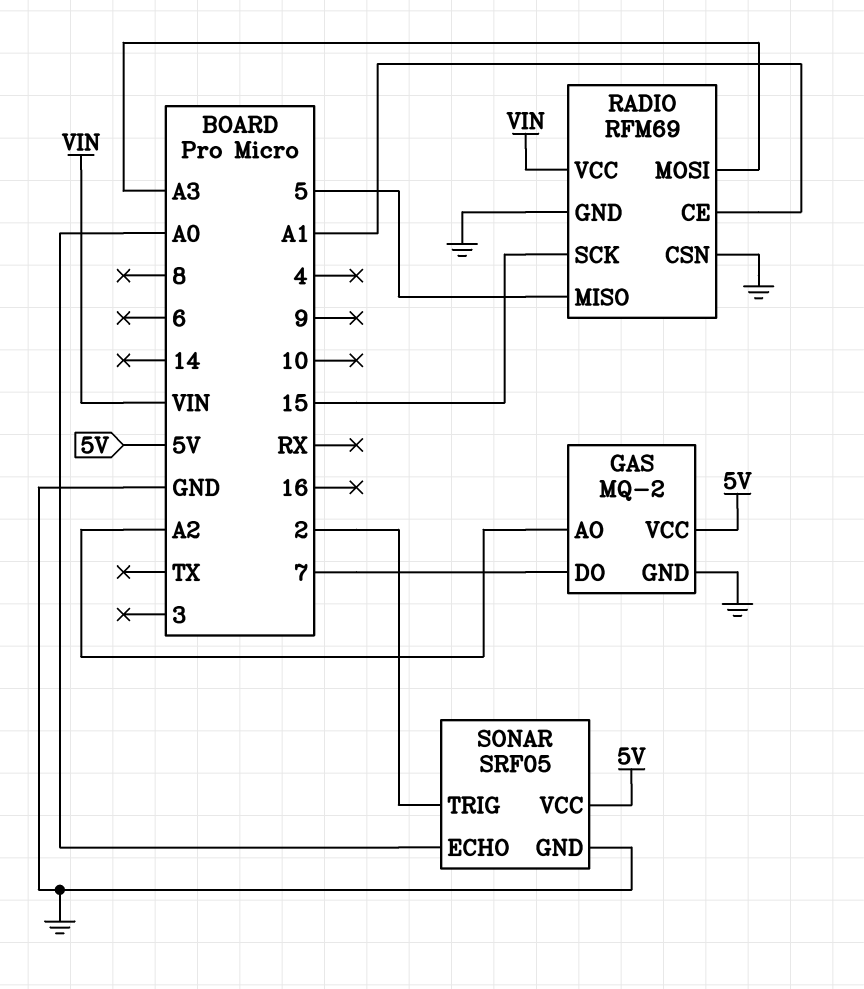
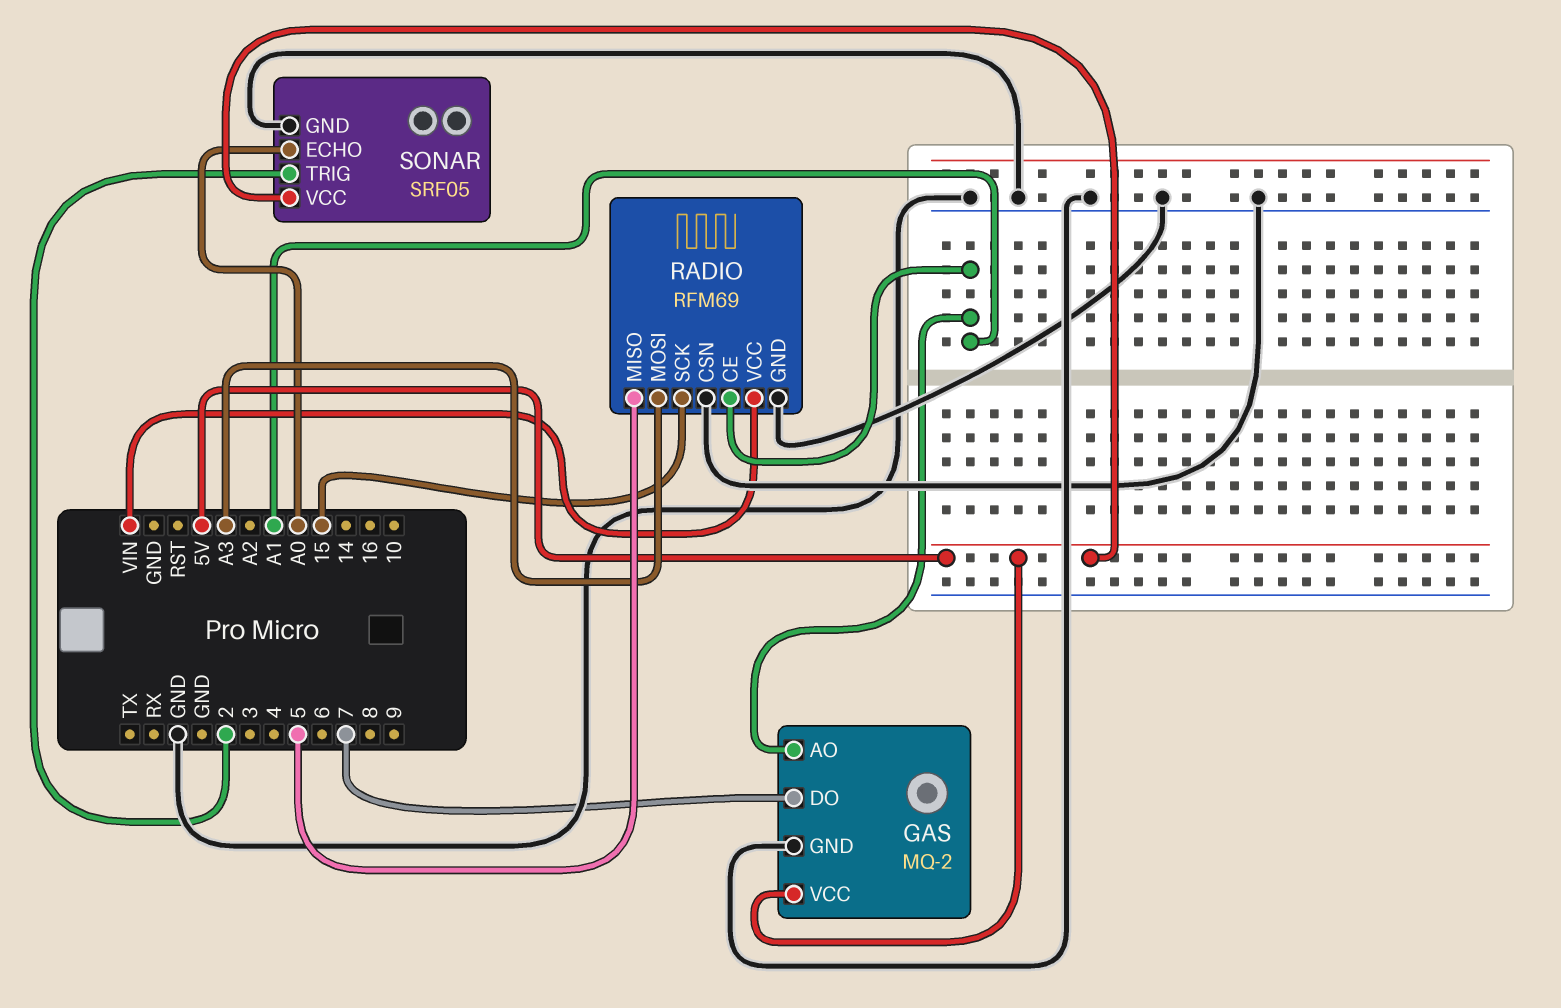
GAS pin AO: A2 -> A1

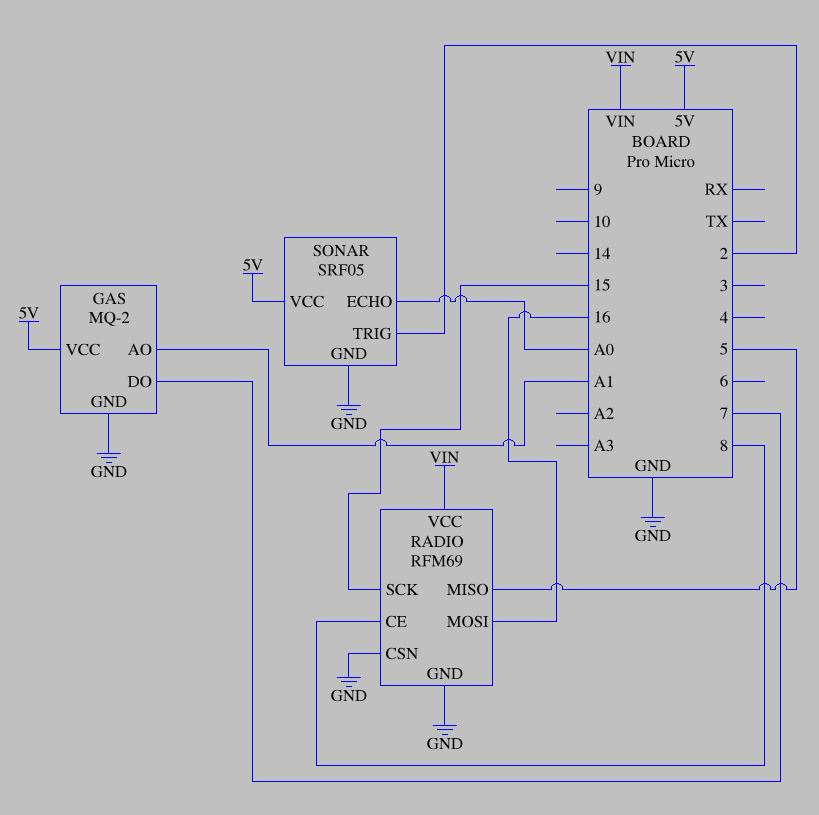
RADIO pin CE: A1 -> 8
RADIO pin MOSI: A3 -> 16

